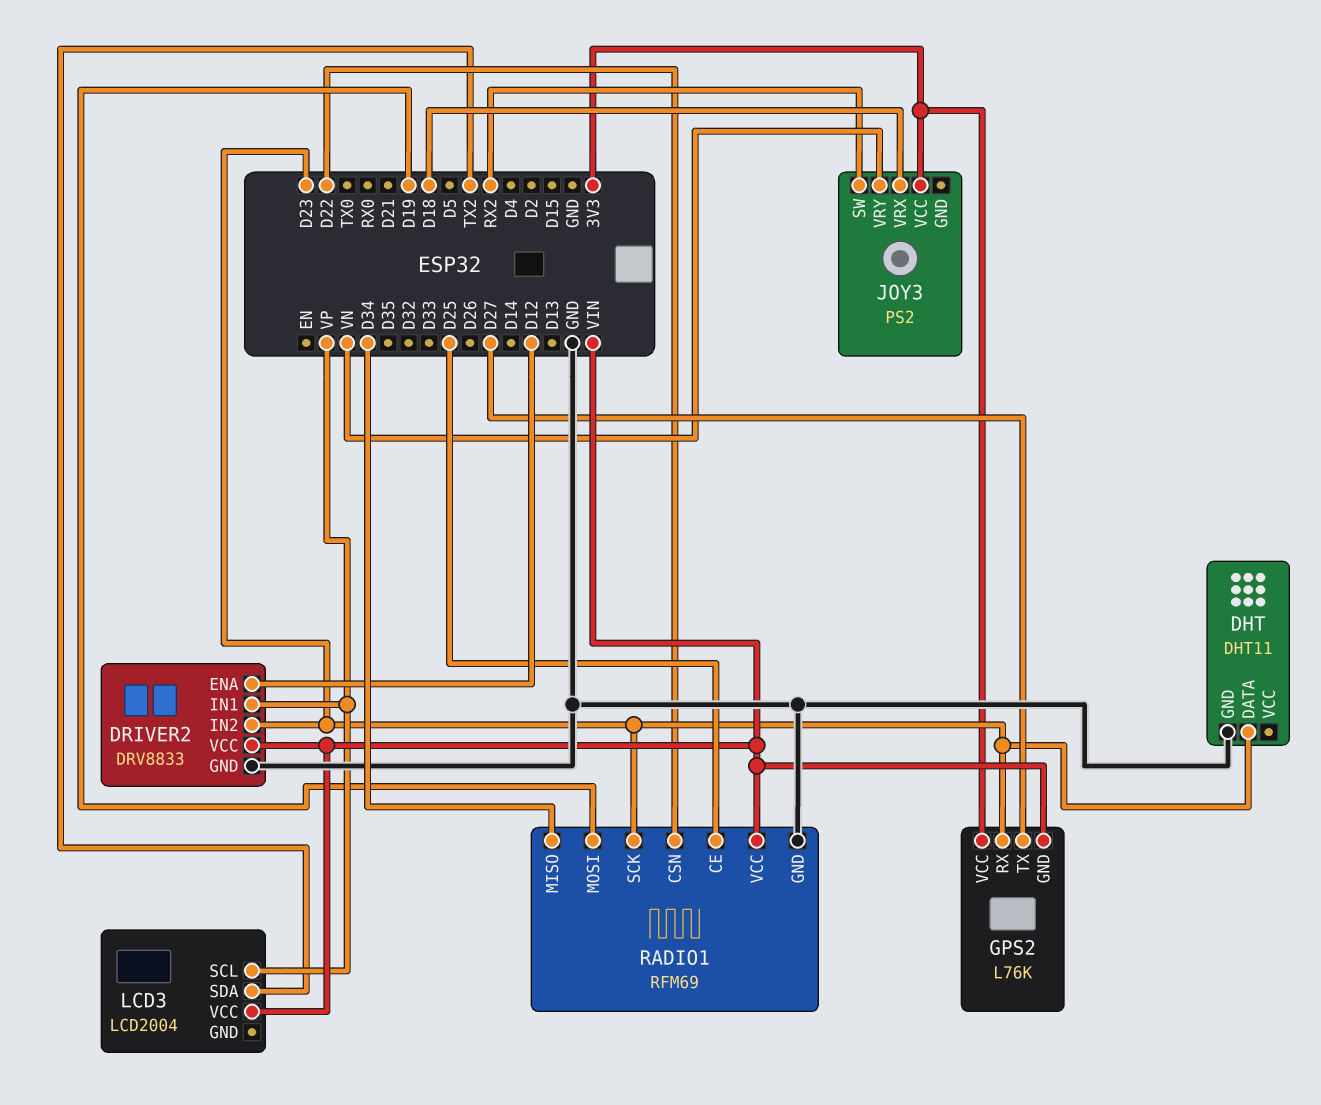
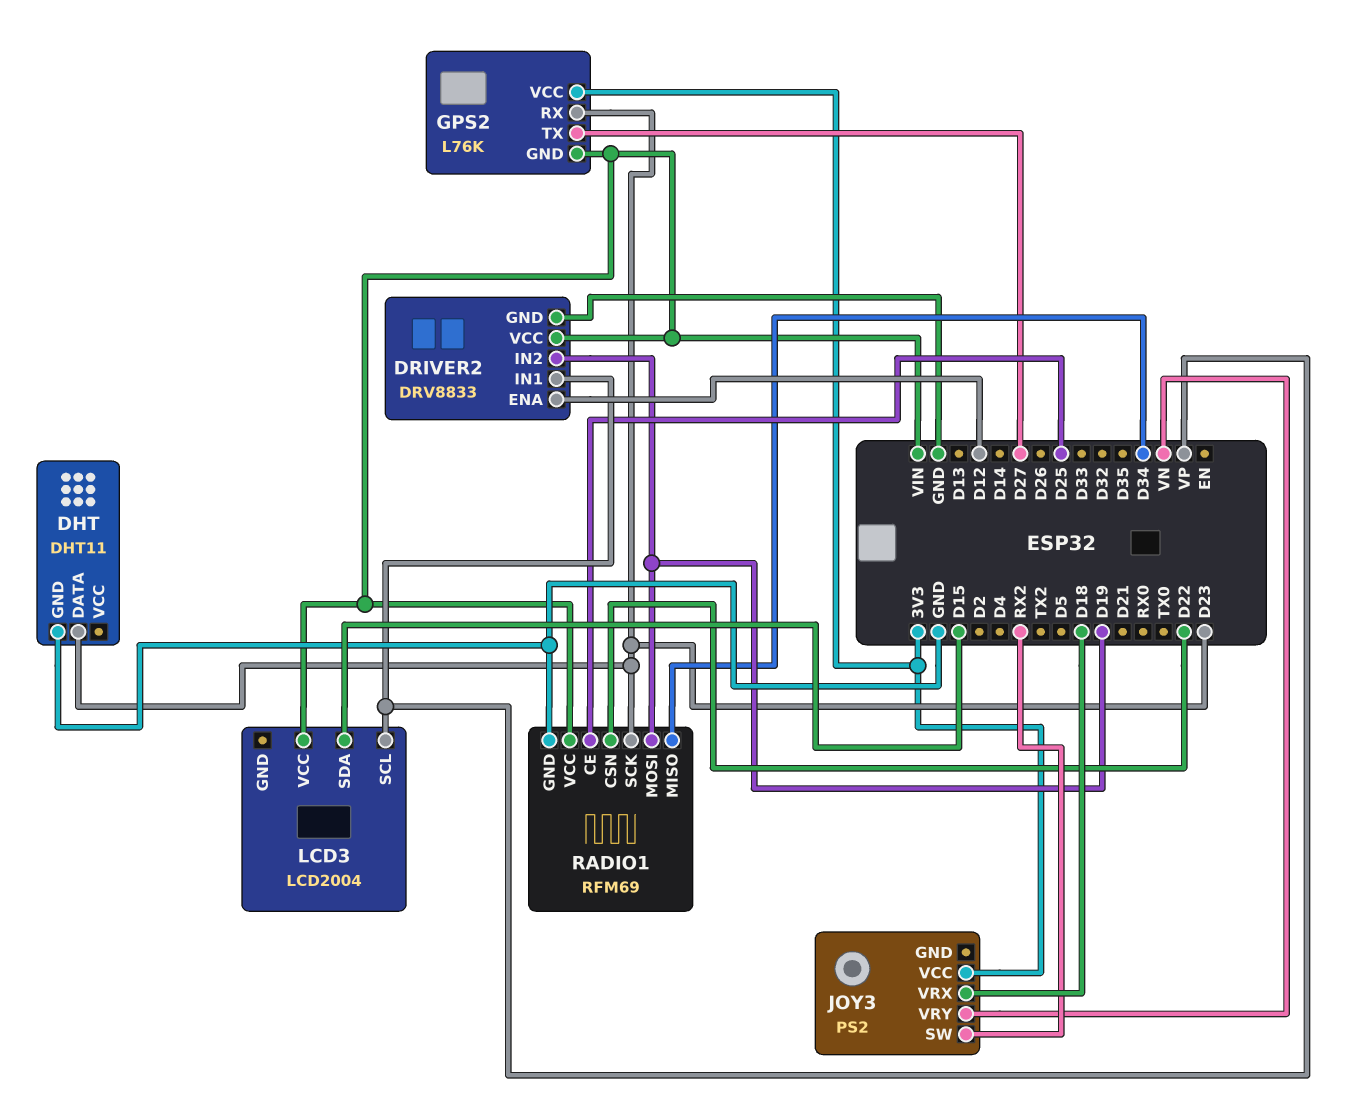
DRIVER2 pin IN2: D23 -> D19
LCD3 pin SDA: TX2 -> D15

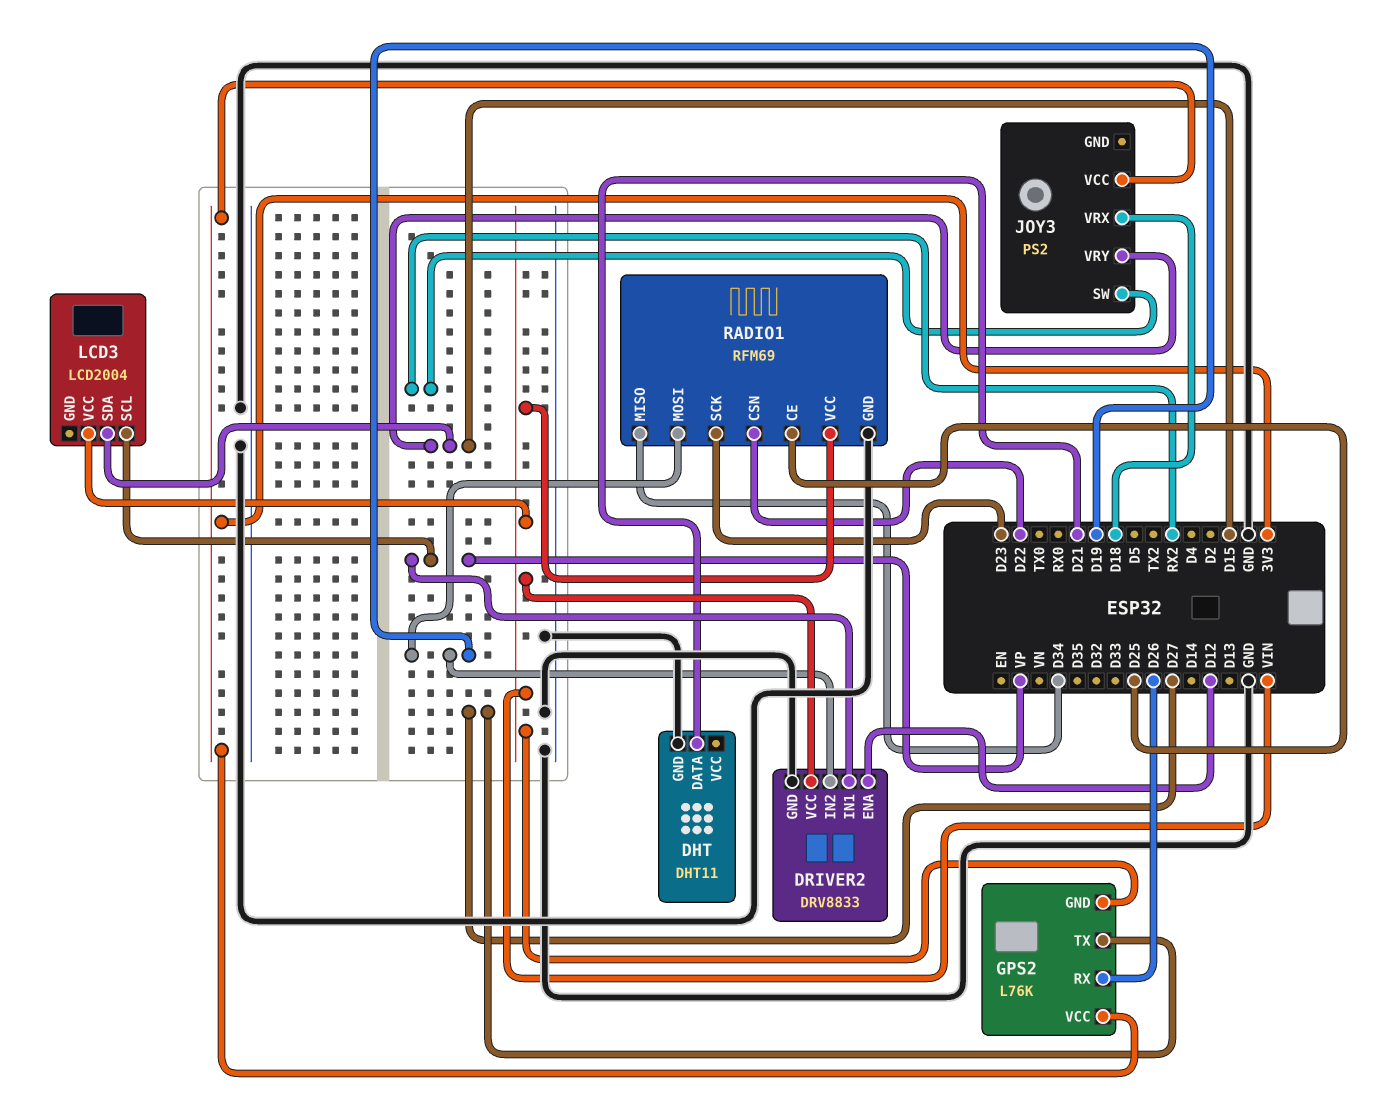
DHT pin DATA: D23 -> D21
GPS2 pin RX: D23 -> D26
JOY3 pin VRY: VN -> D15

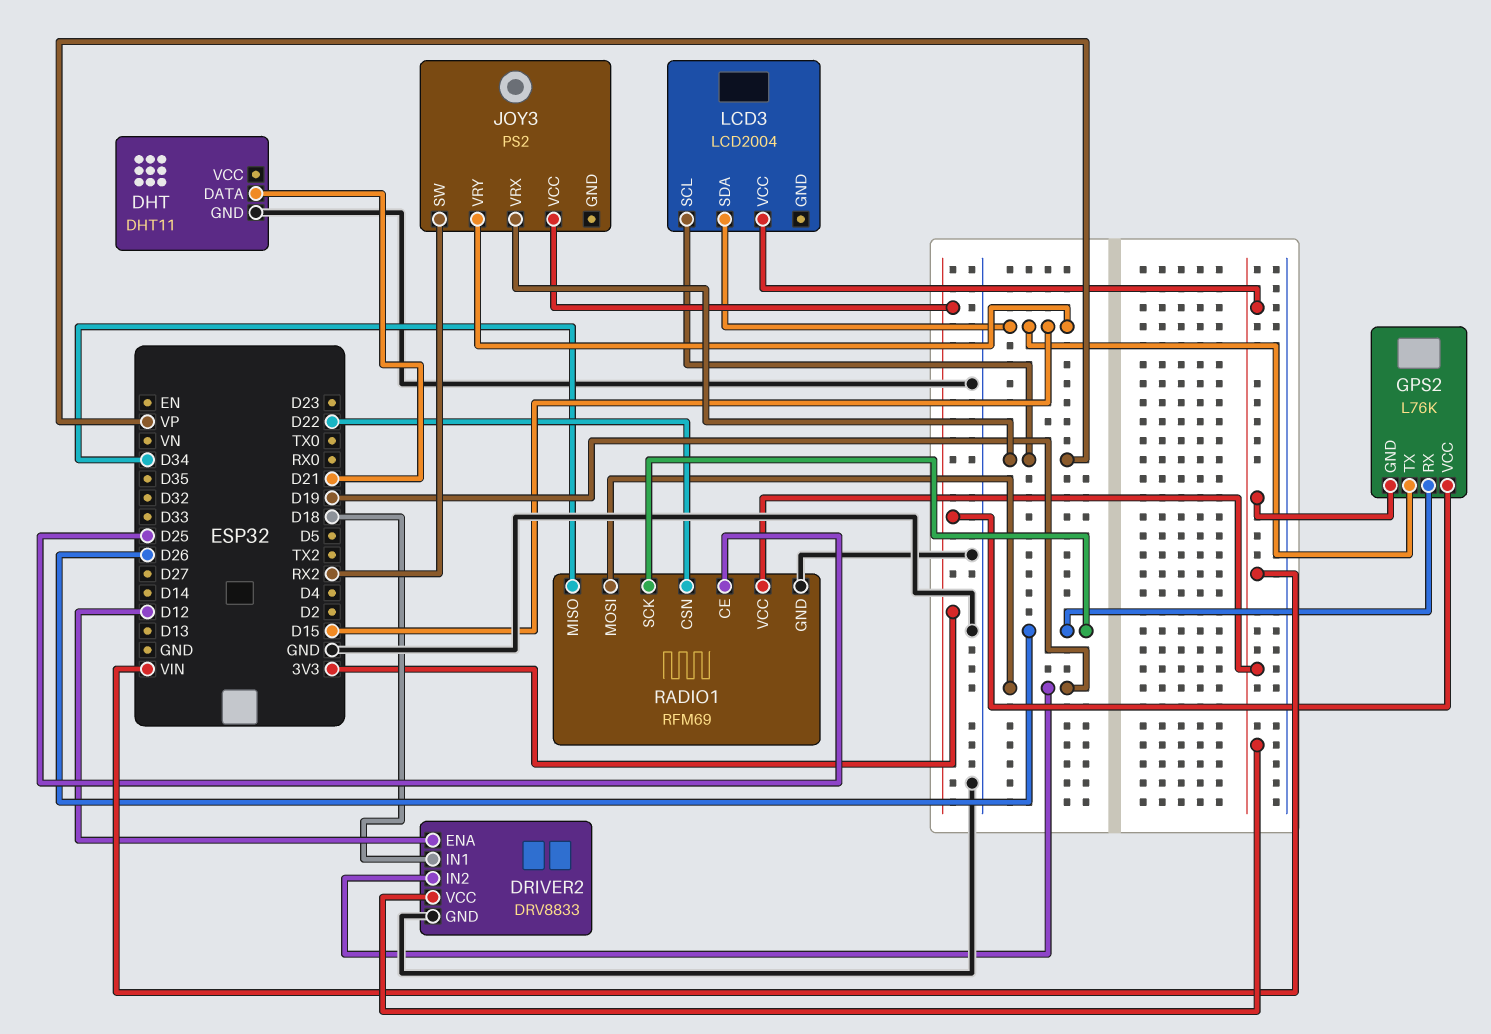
DRIVER2 pin IN1: VP -> D18
GPS2 pin TX: D27 -> D15
JOY3 pin VRX: D18 -> VP
RADIO1 pin SCK: D23 -> D26

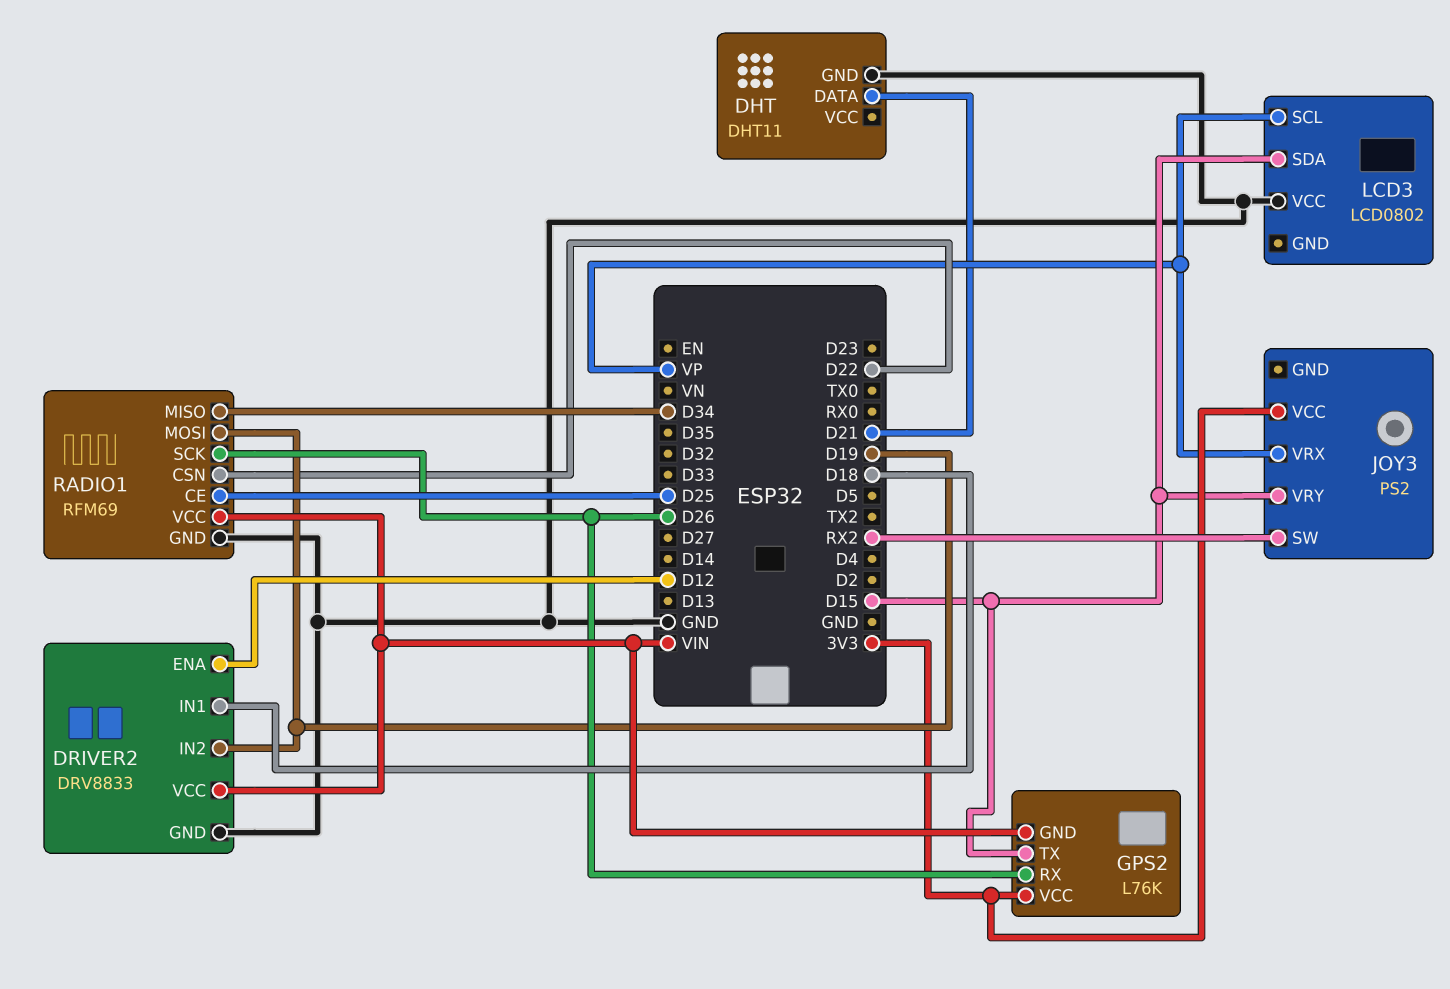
LCD3: LCD2004 -> LCD0802
LCD3 pin VCC: VIN -> GND

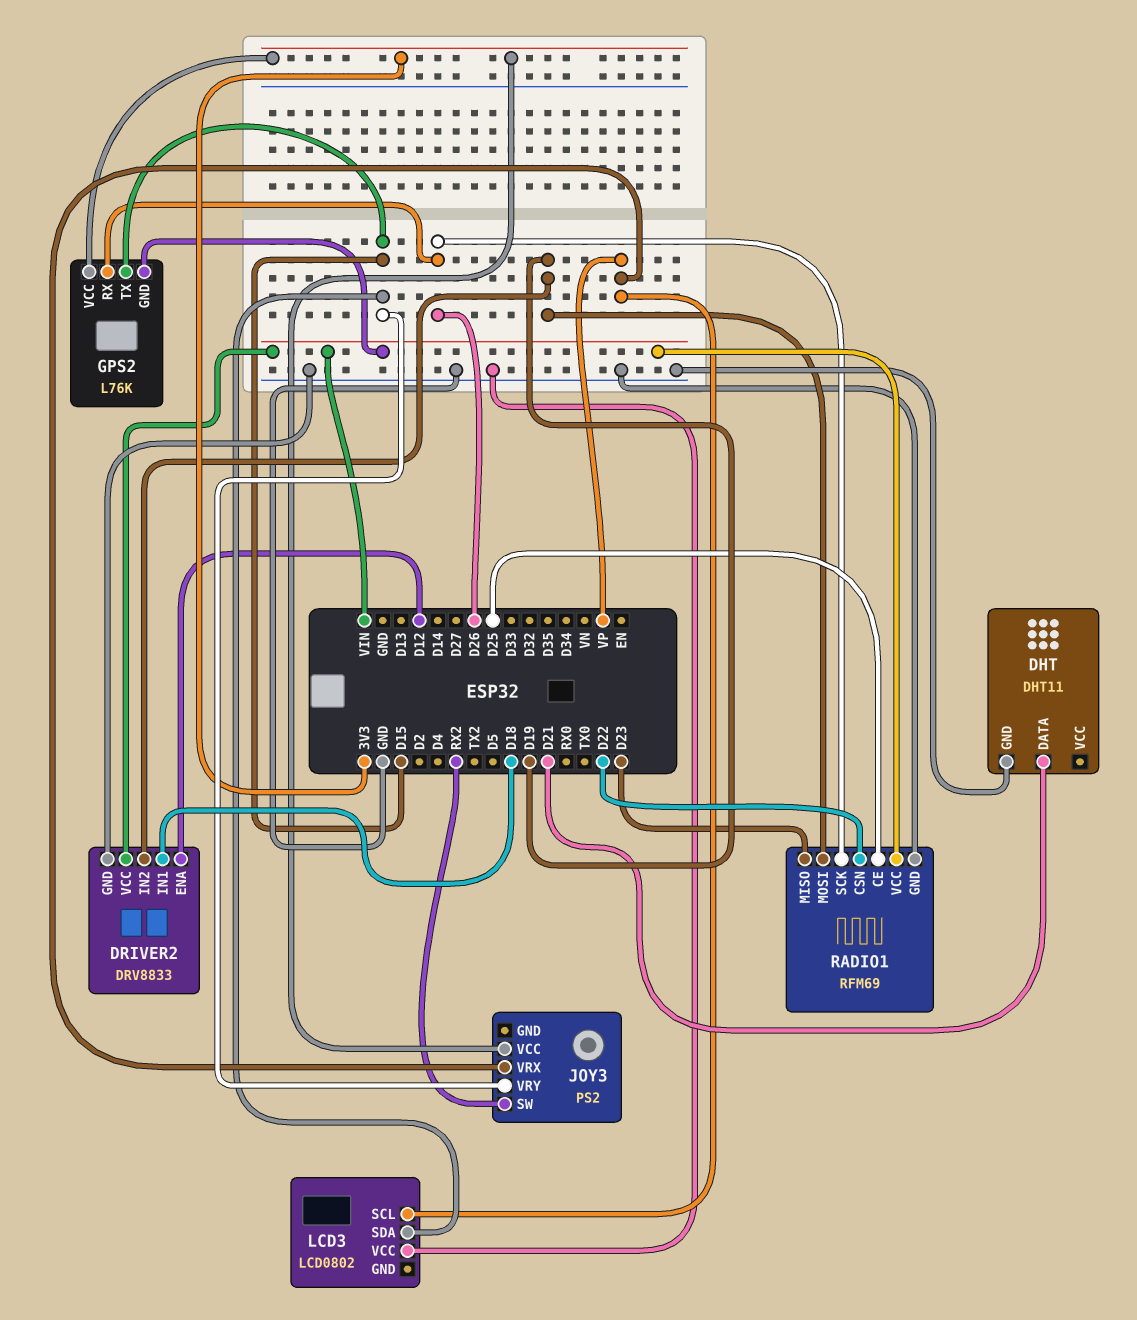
RADIO1 pin MISO: D34 -> D23

